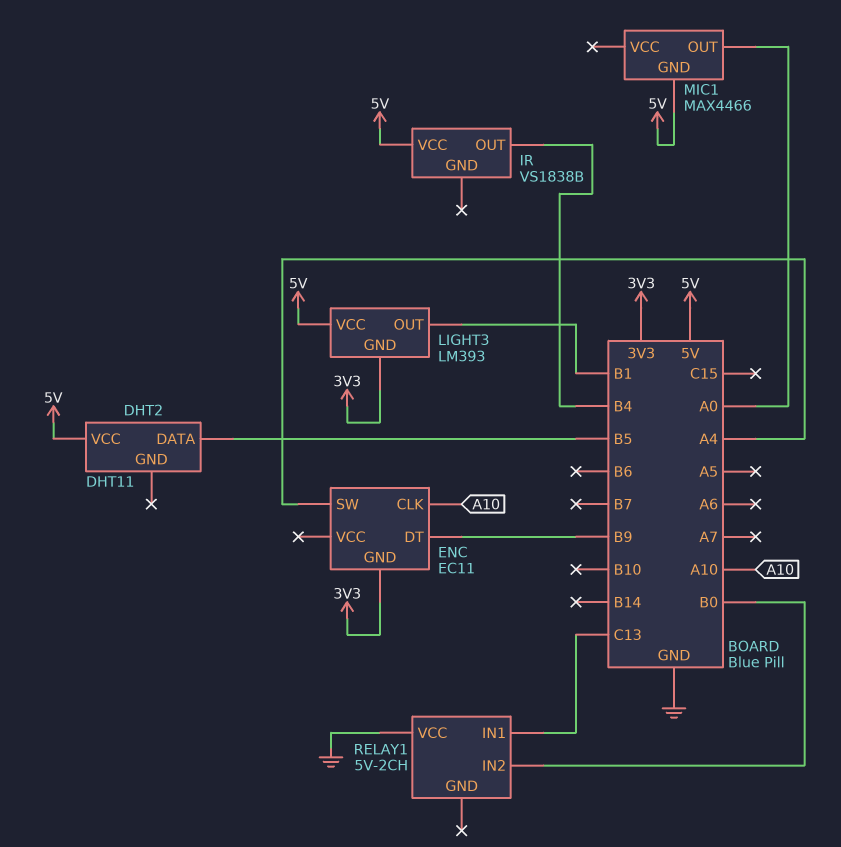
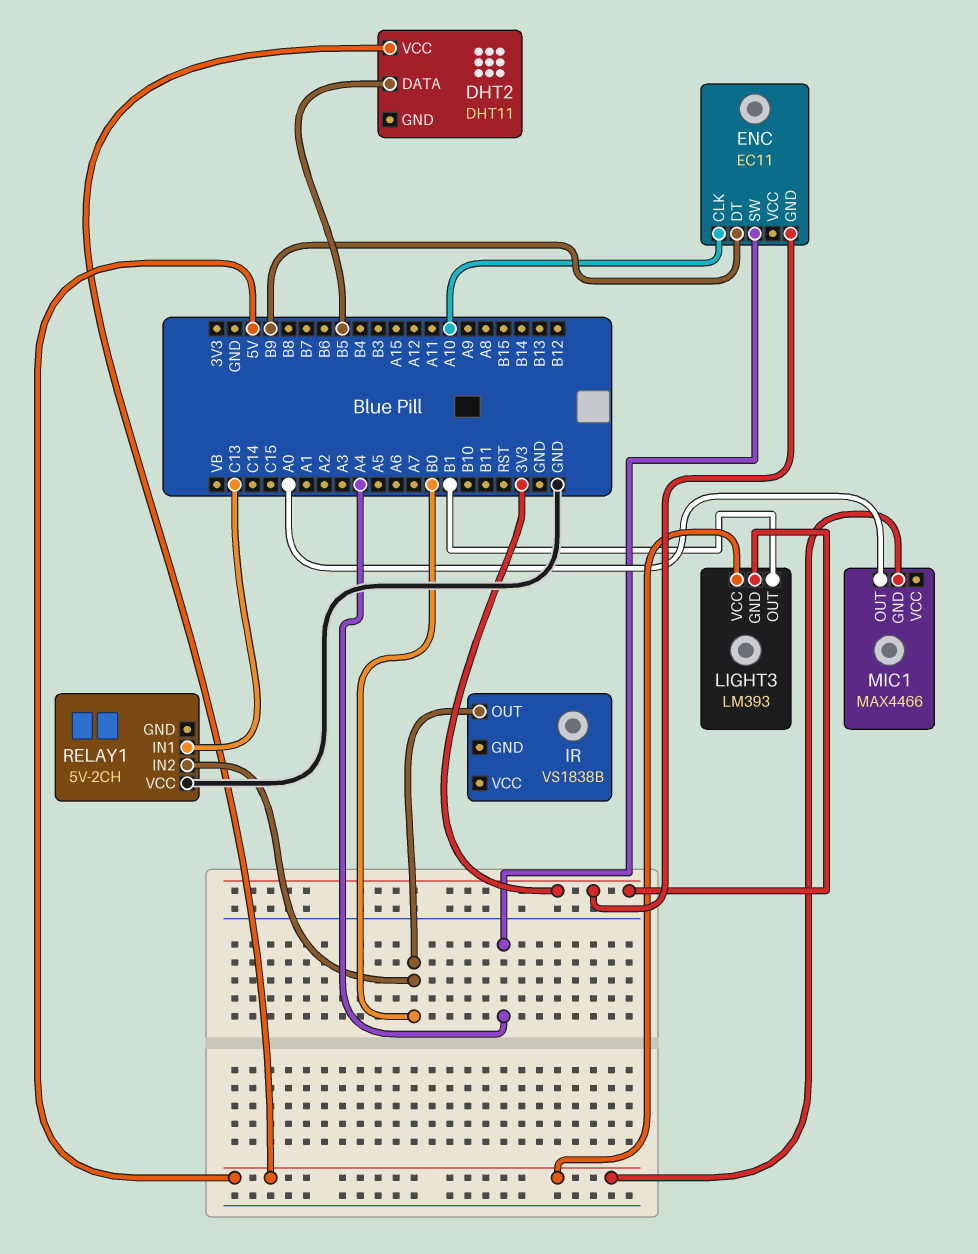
IR pin OUT: B4 -> B0
IR pin VCC: 5V -> none

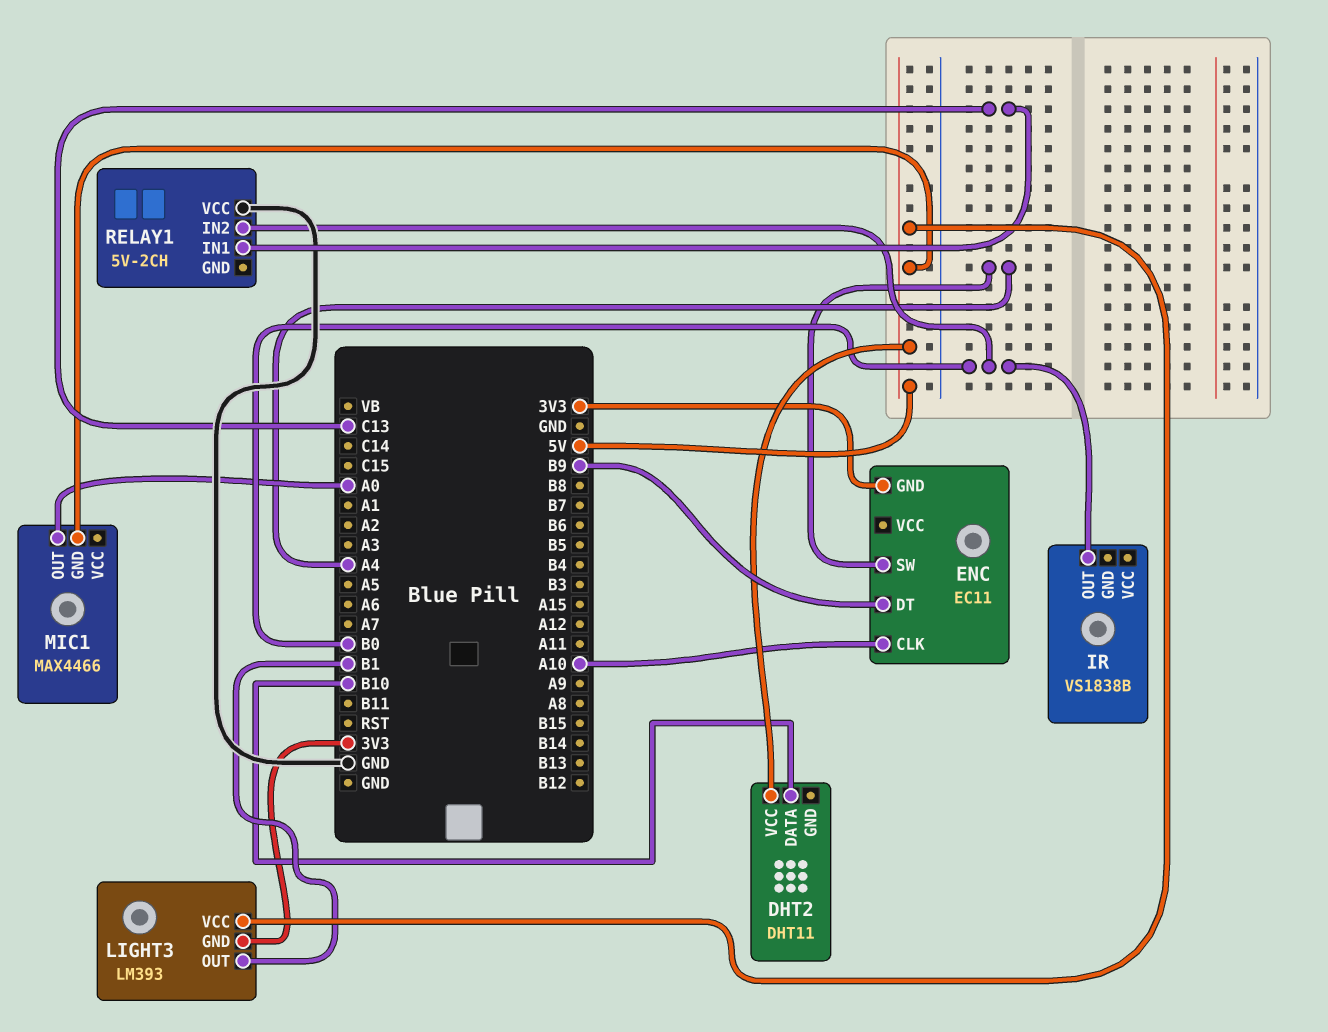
DHT2 pin DATA: B5 -> B10

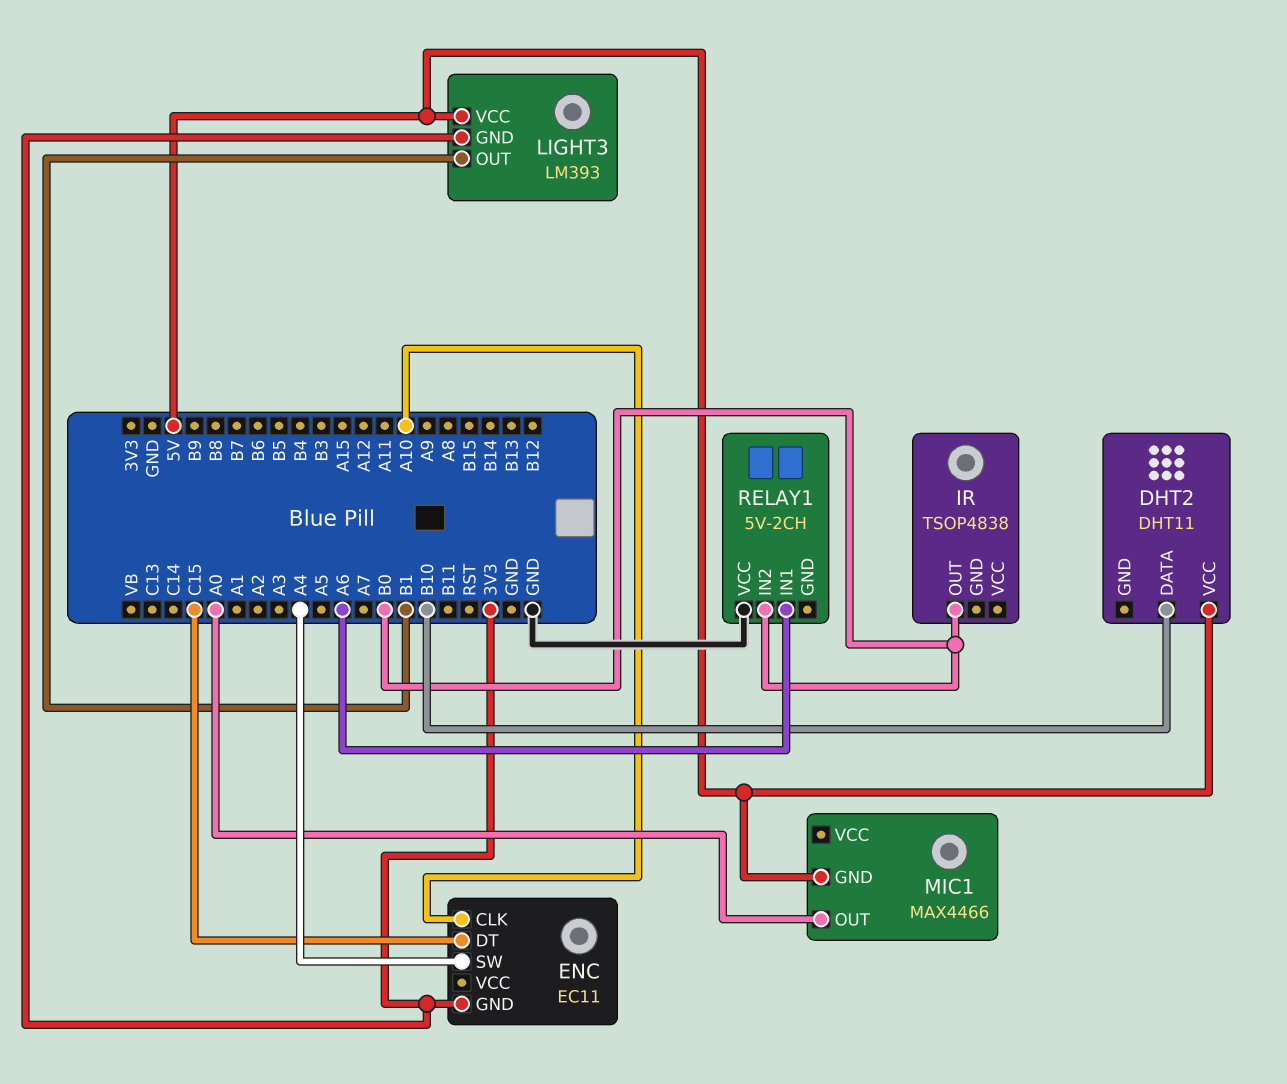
ENC pin DT: B9 -> C15
IR: VS1838B -> TSOP4838
RELAY1 pin IN1: C13 -> A6

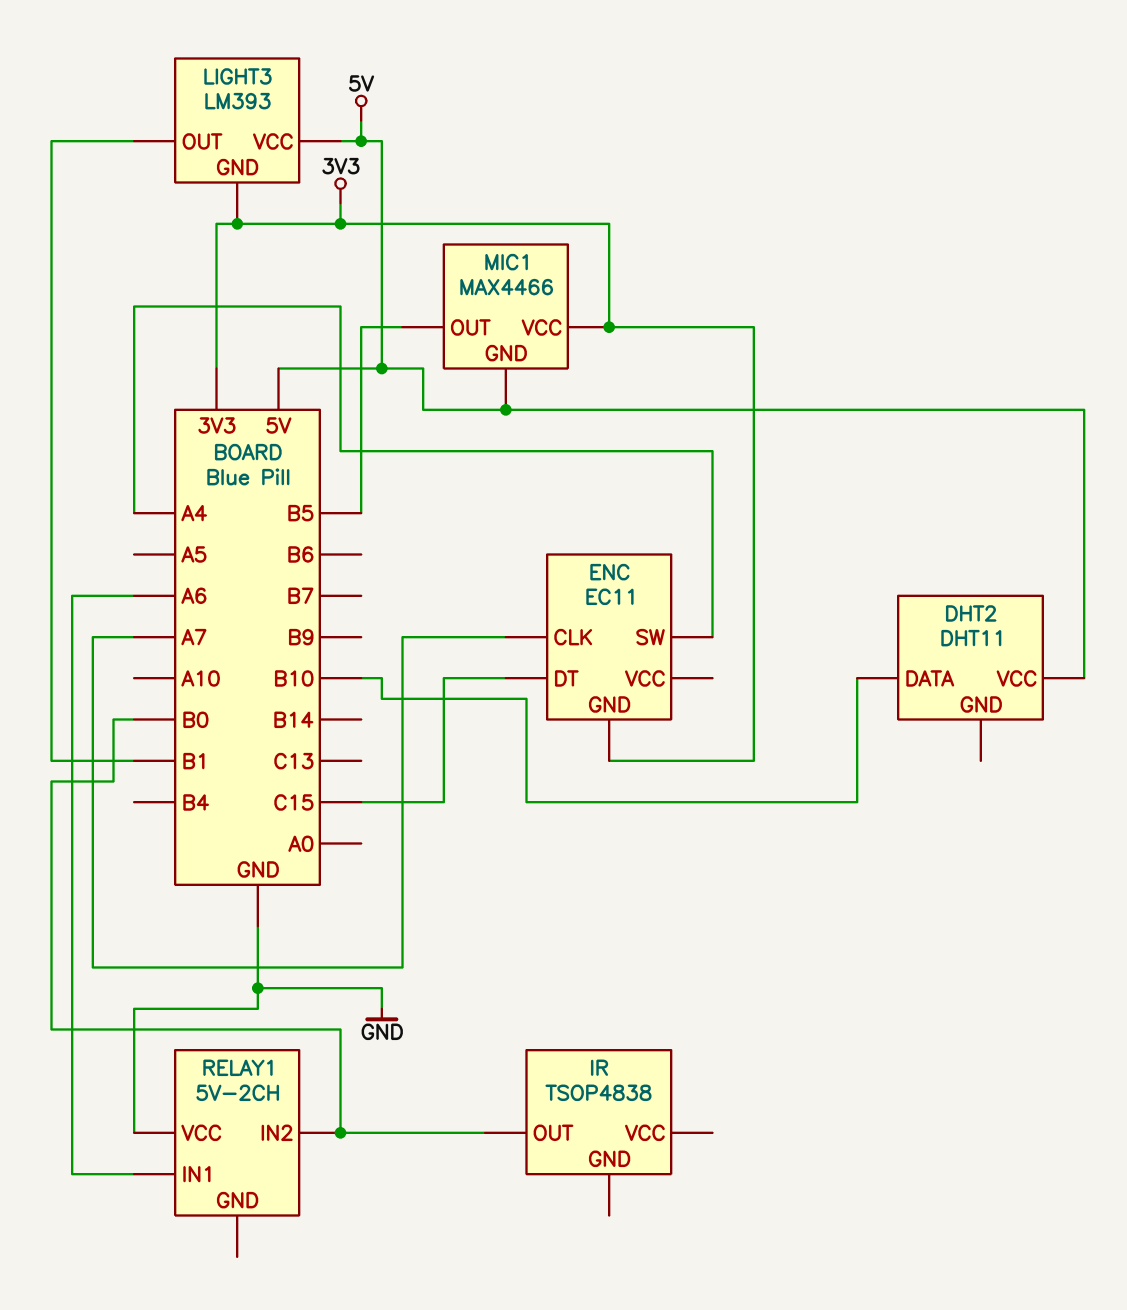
ENC pin CLK: A10 -> A7
MIC1 pin OUT: A0 -> B5
MIC1 pin VCC: none -> 3V3

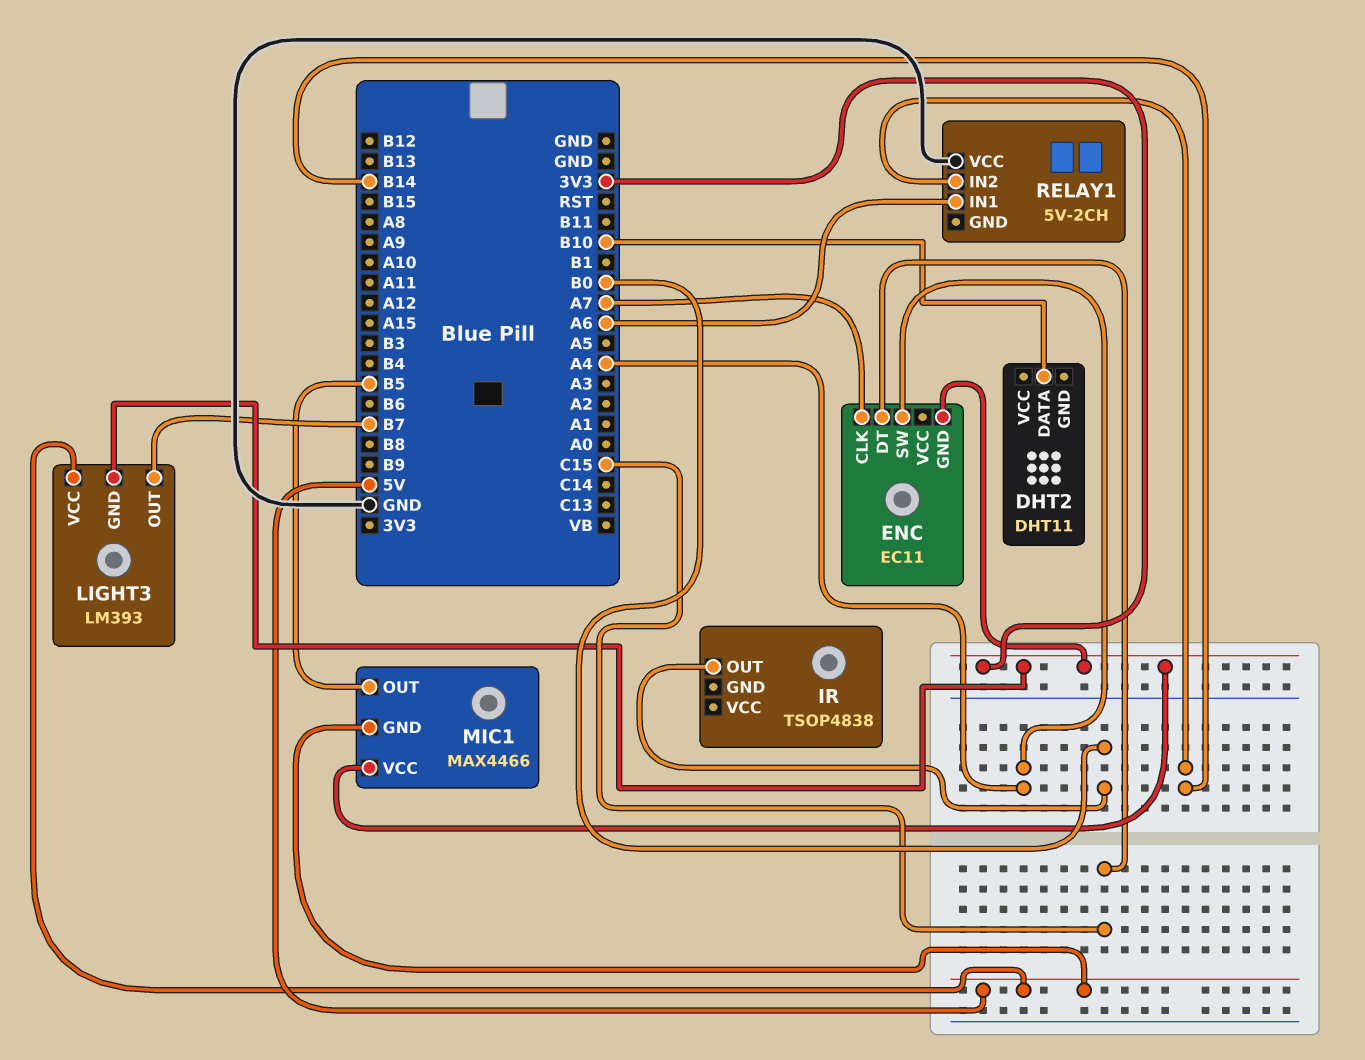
DHT2 pin VCC: 5V -> none
LIGHT3 pin OUT: B1 -> B7
RELAY1 pin IN2: B0 -> B14

